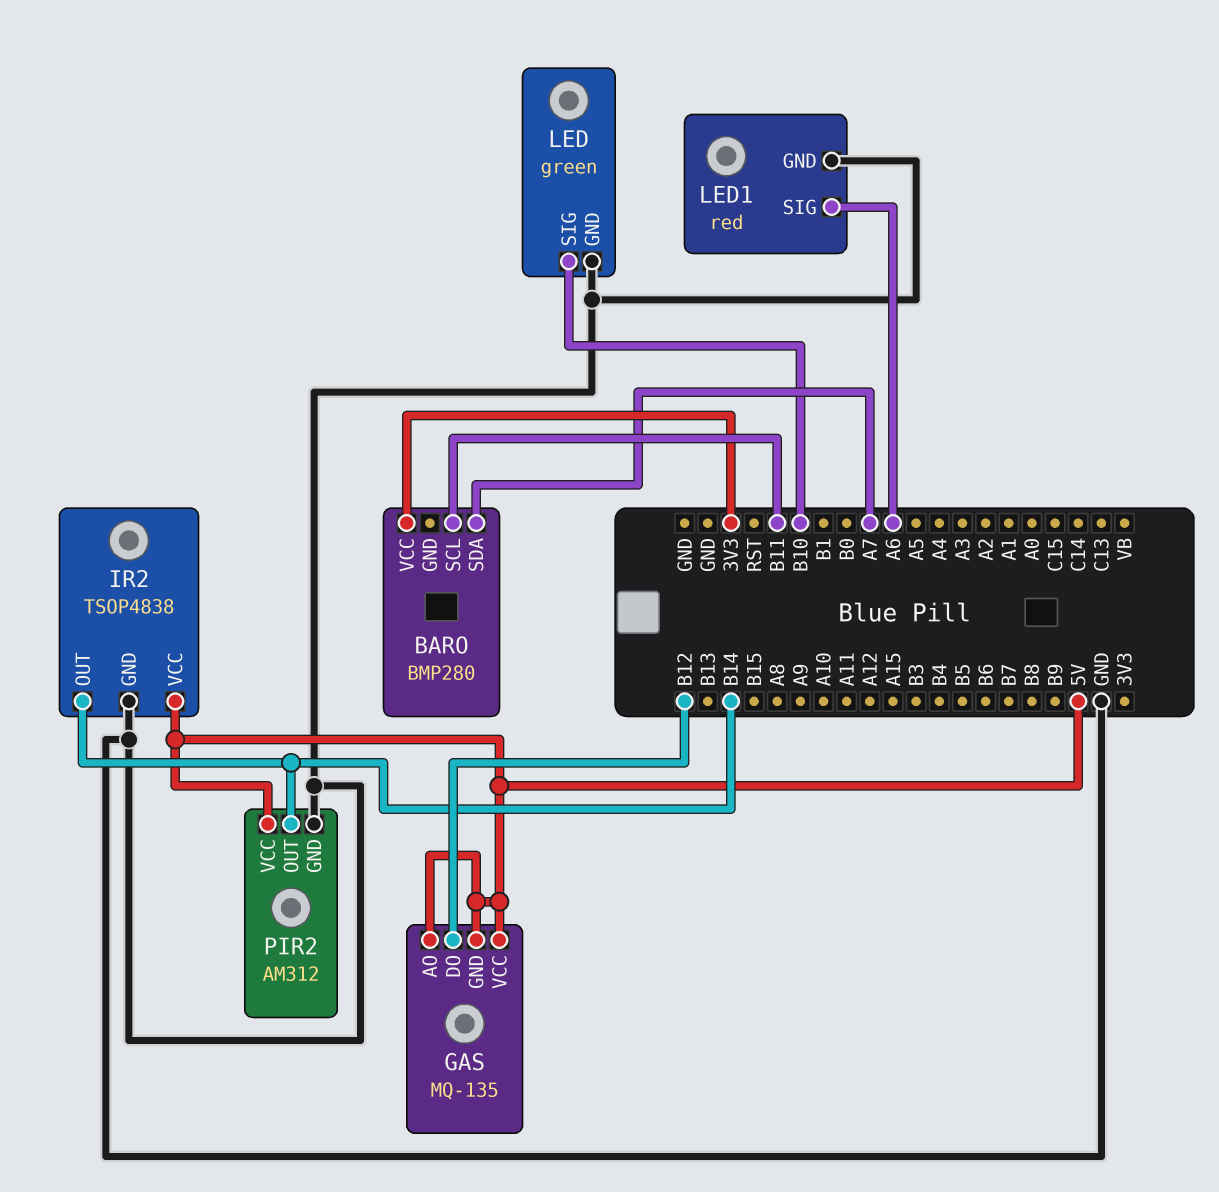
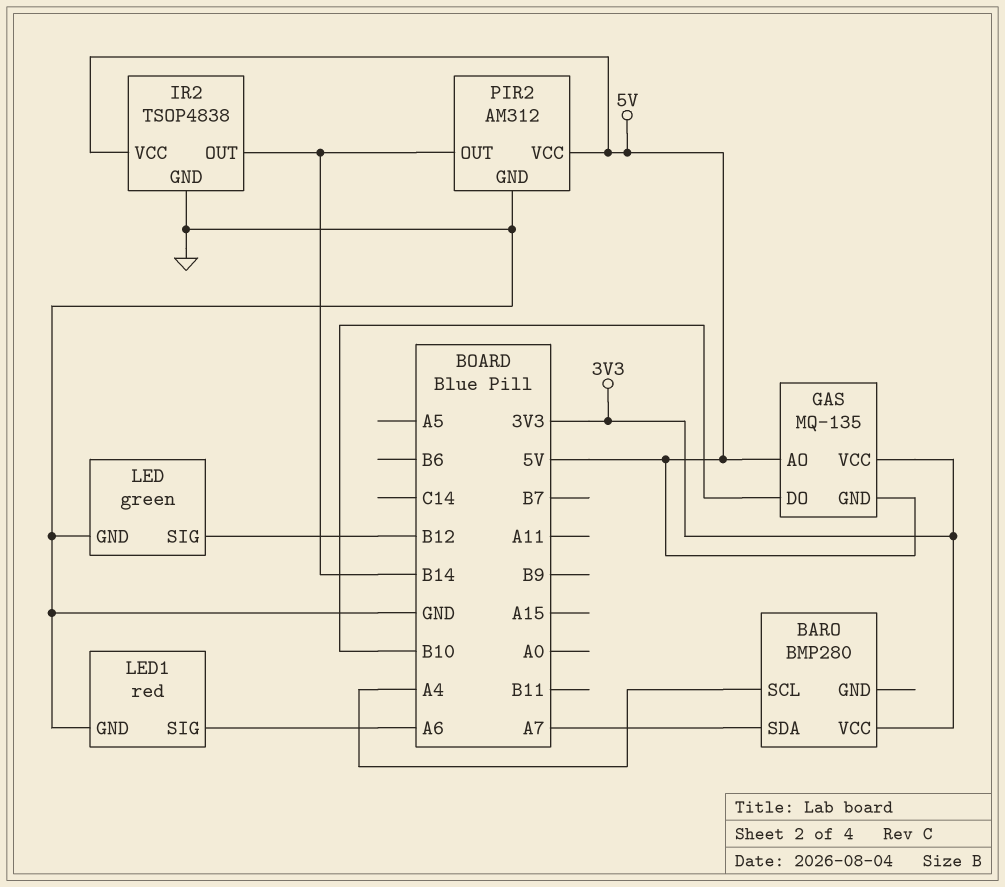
BARO pin SCL: B11 -> A4
GAS pin DO: B12 -> B10
GAS pin VCC: 5V -> 3V3
LED pin SIG: B10 -> B12

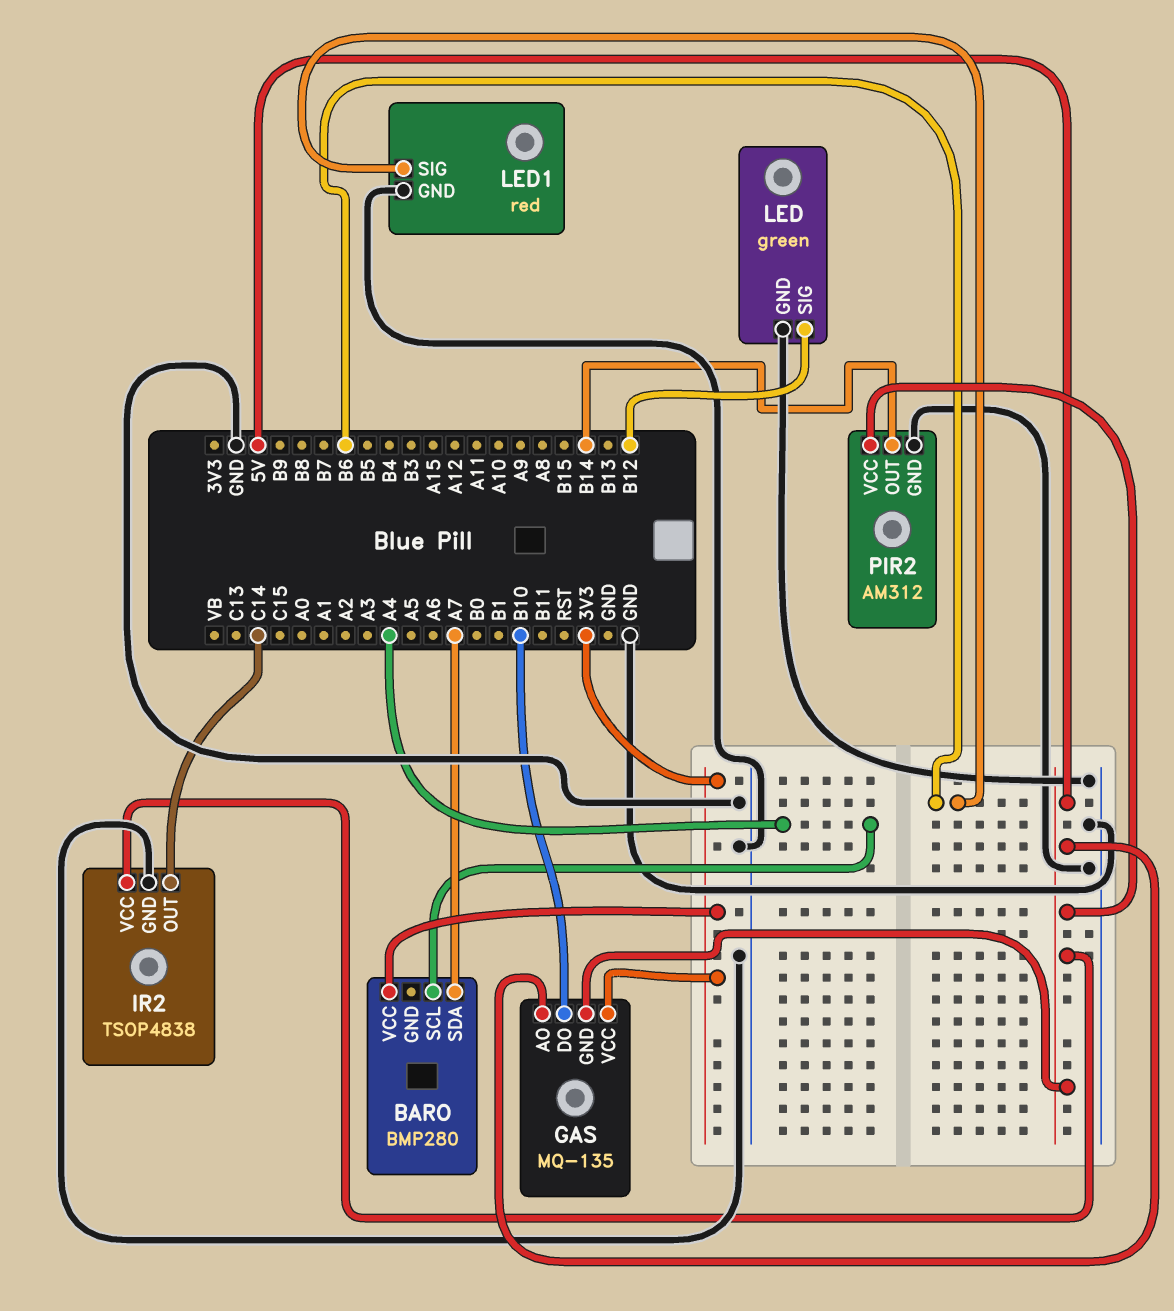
IR2 pin OUT: B14 -> C14
LED1 pin SIG: A6 -> B6

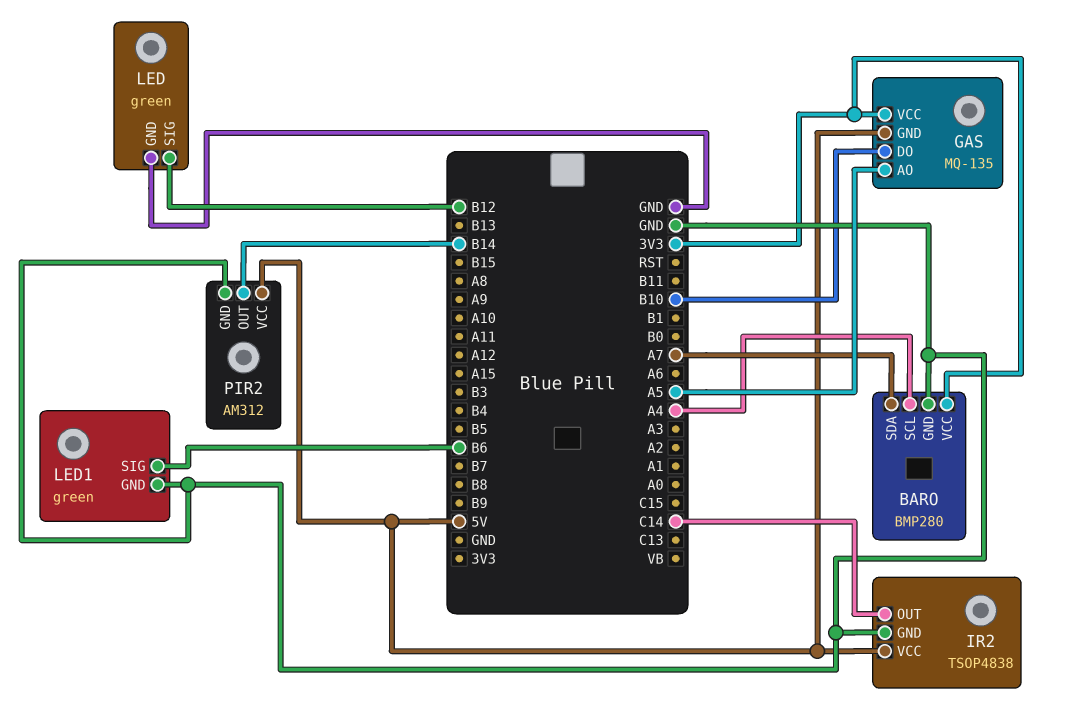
BARO pin GND: none -> GND
GAS pin AO: 5V -> A5
LED1: red -> green

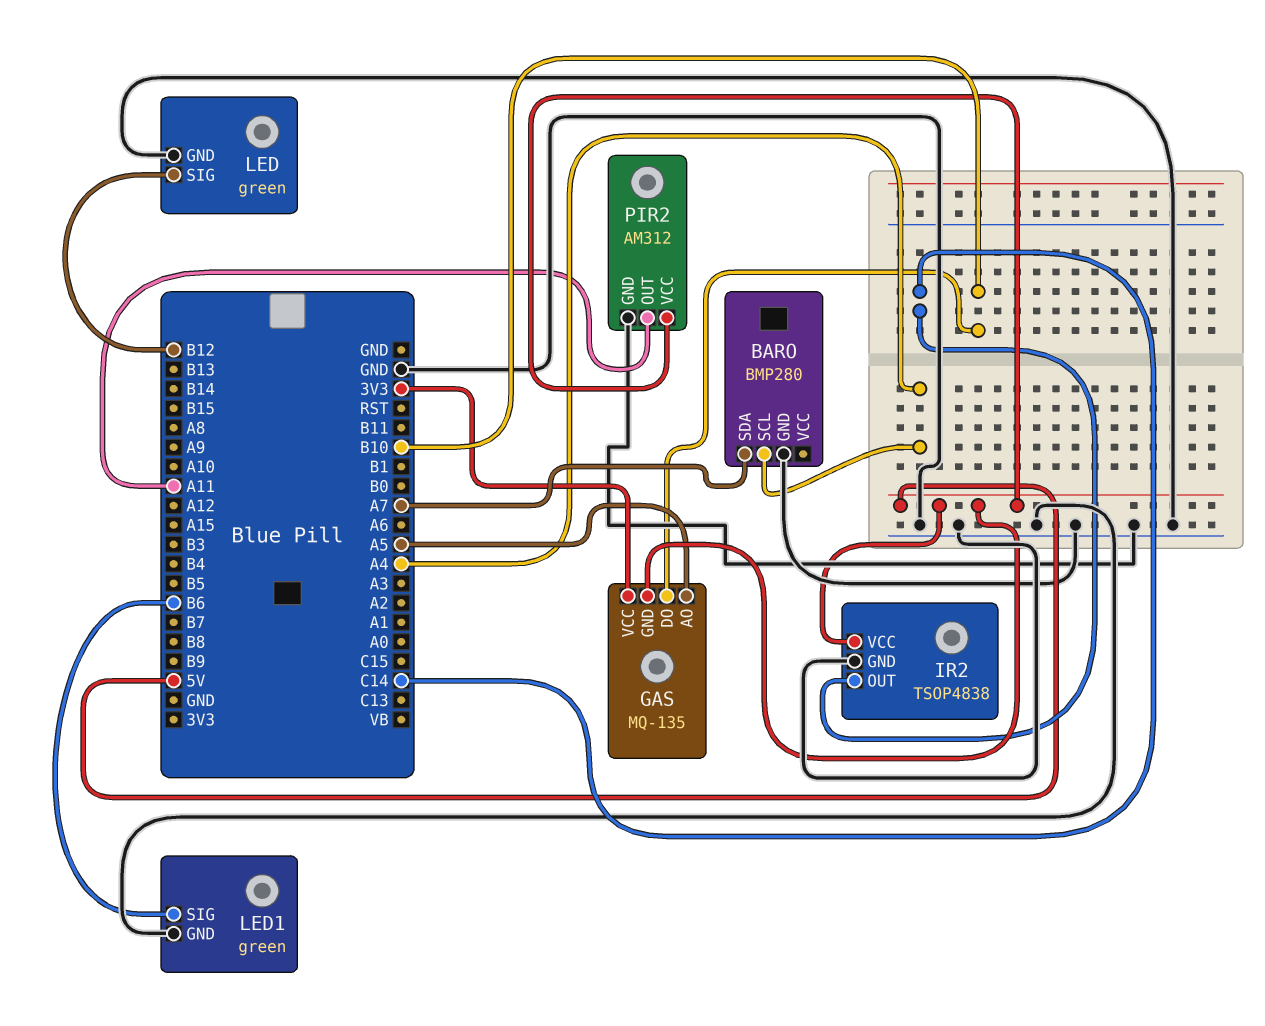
BARO pin VCC: 3V3 -> none
PIR2 pin OUT: B14 -> A11

